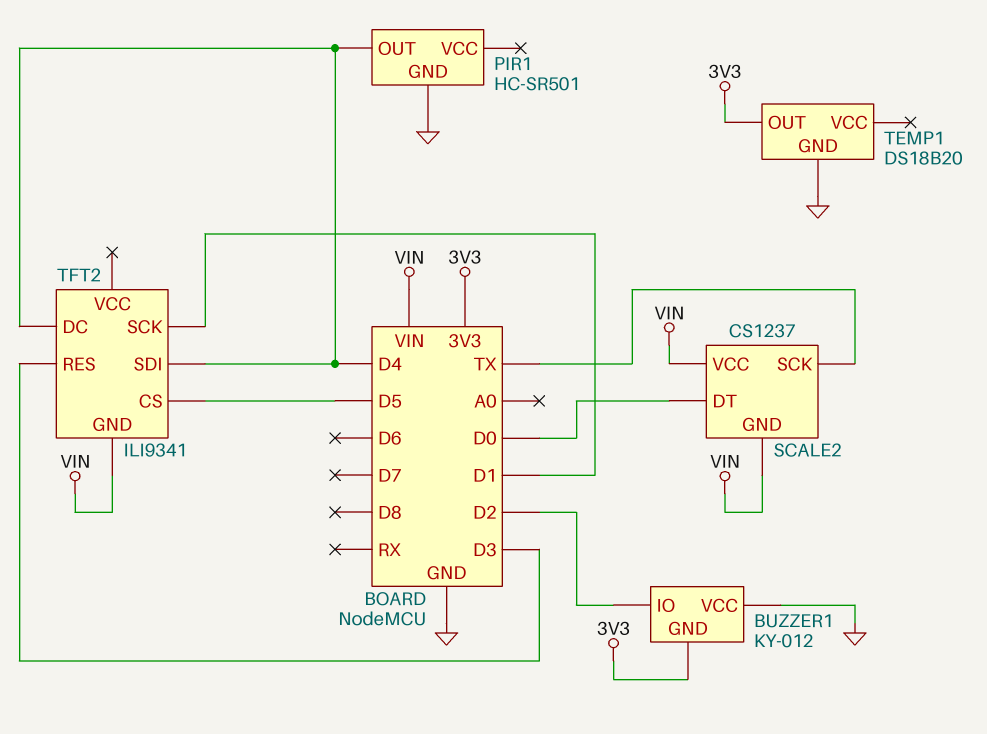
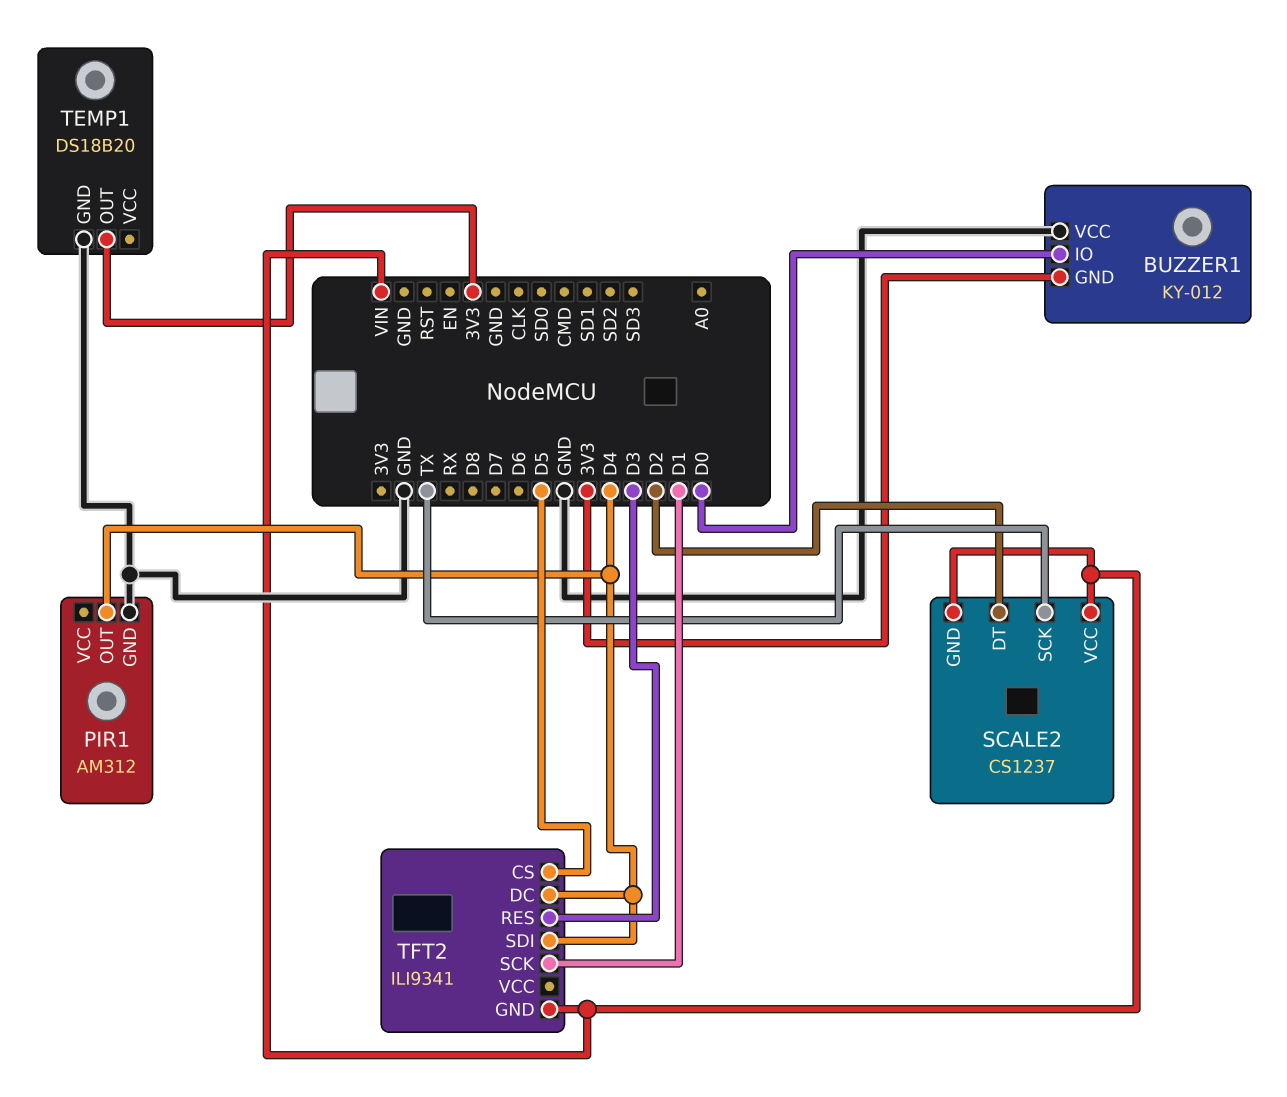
BUZZER1 pin IO: D2 -> D0
PIR1: HC-SR501 -> AM312
SCALE2 pin DT: D0 -> D2

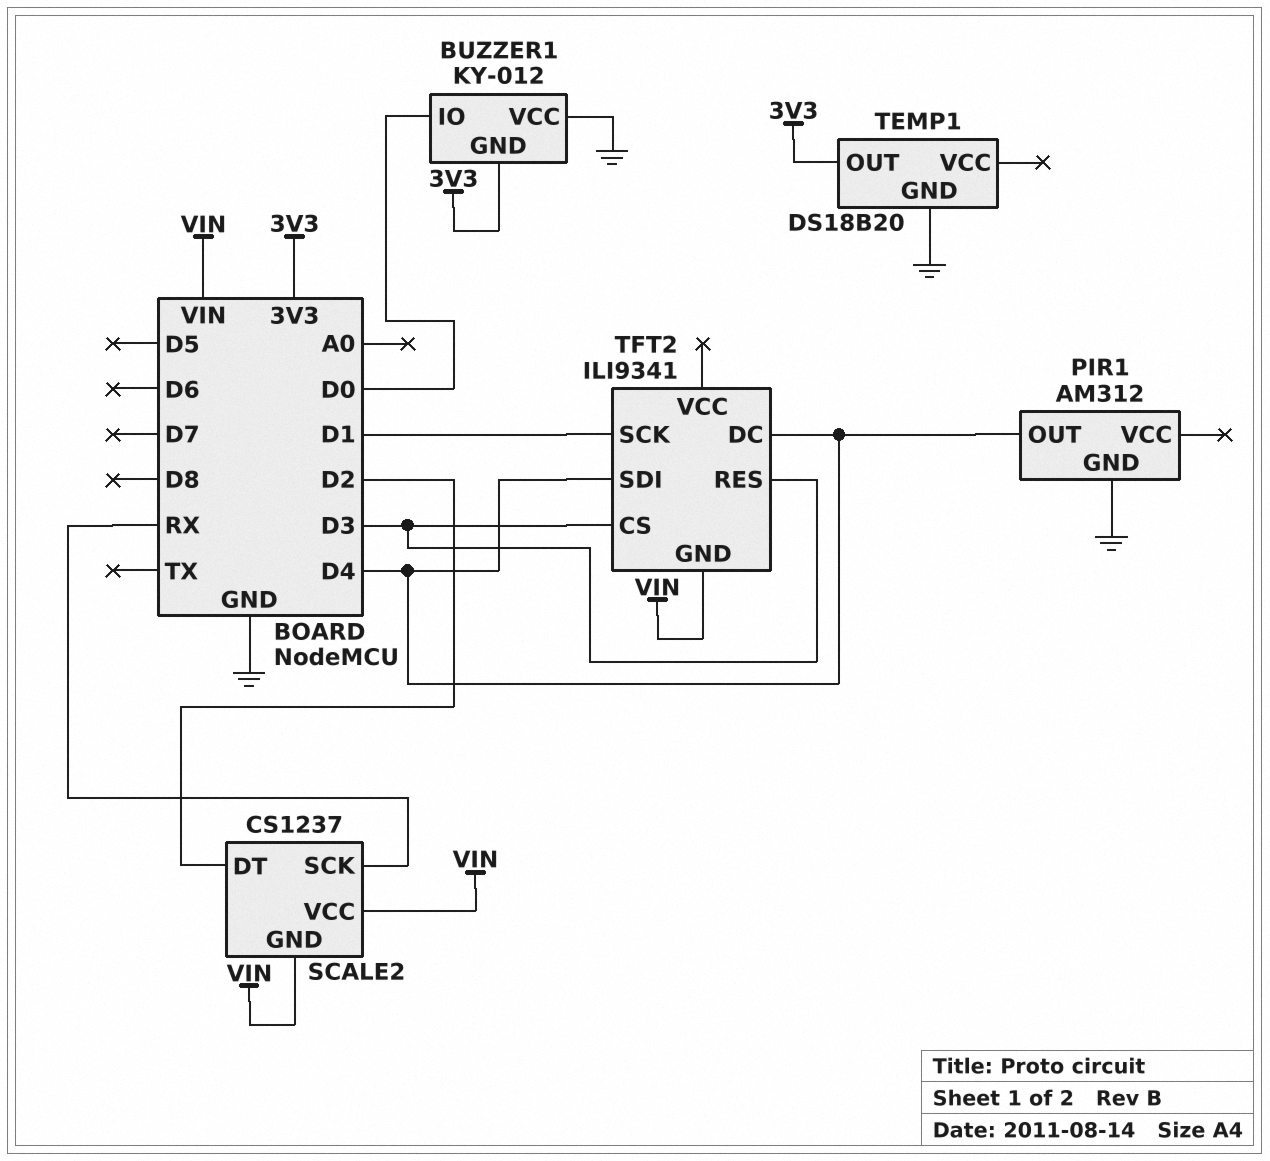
SCALE2 pin SCK: TX -> RX
TFT2 pin CS: D5 -> D3

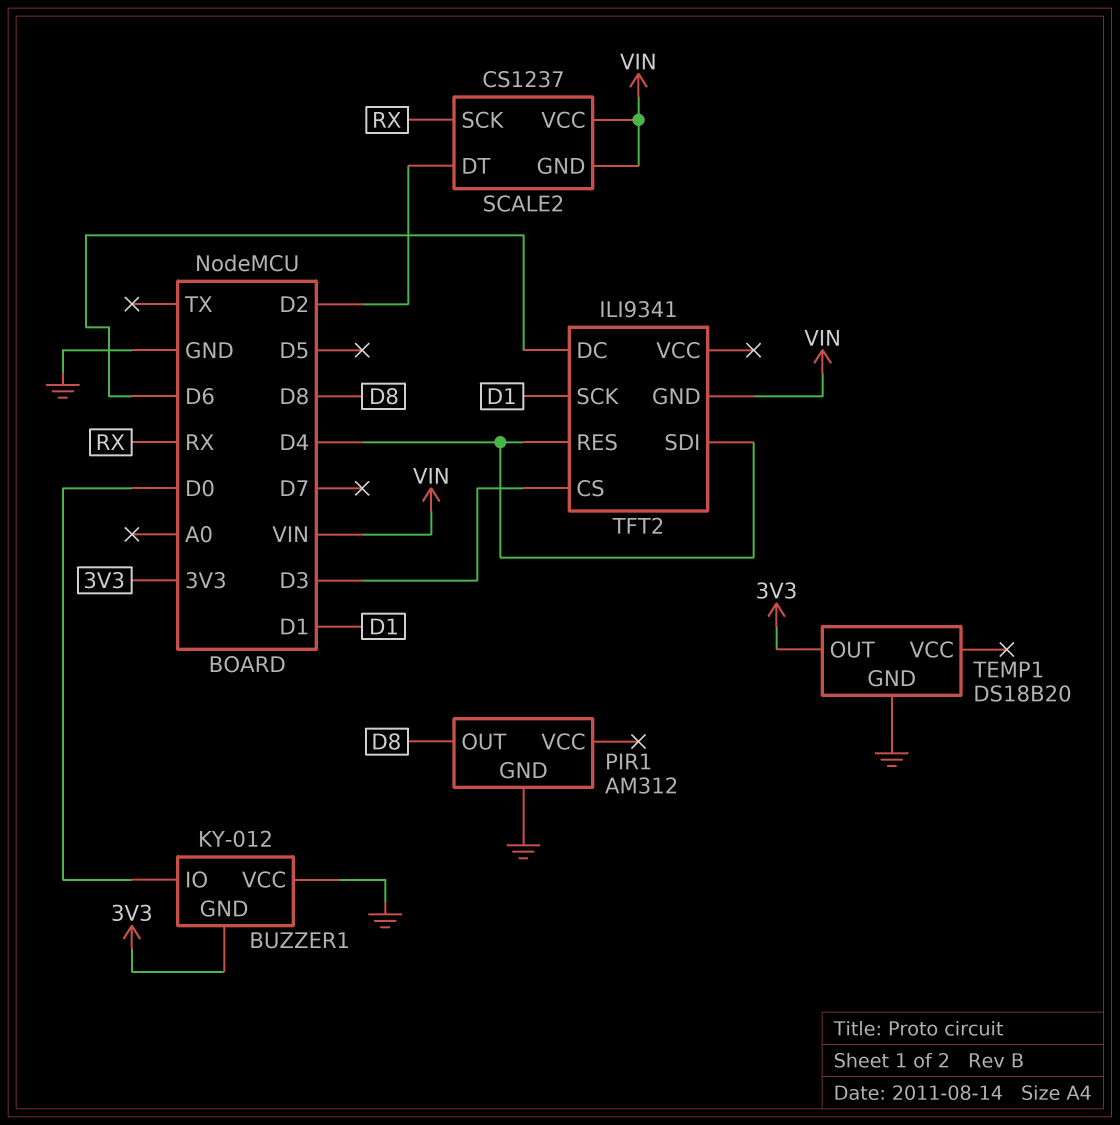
PIR1 pin OUT: D4 -> D8
TFT2 pin DC: D4 -> D6
TFT2 pin RES: D3 -> D4

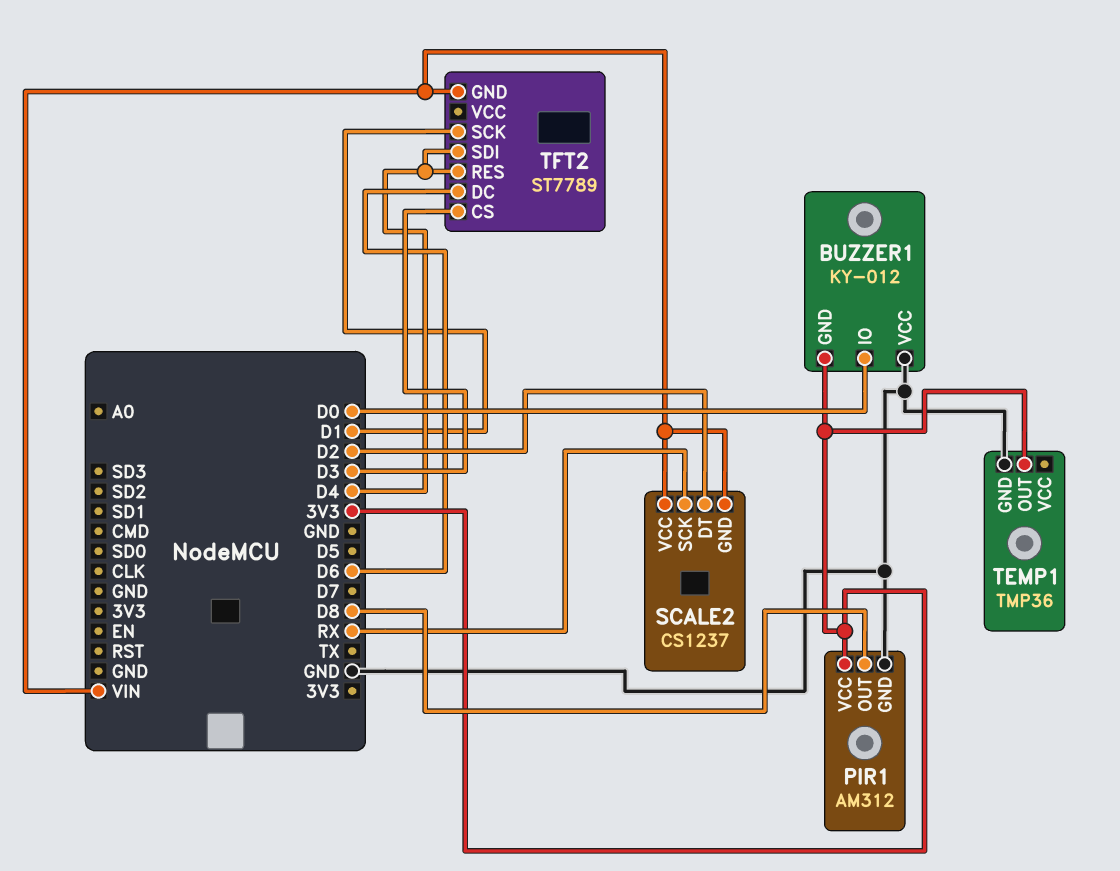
PIR1 pin VCC: none -> 3V3
TEMP1: DS18B20 -> TMP36
TFT2: ILI9341 -> ST7789

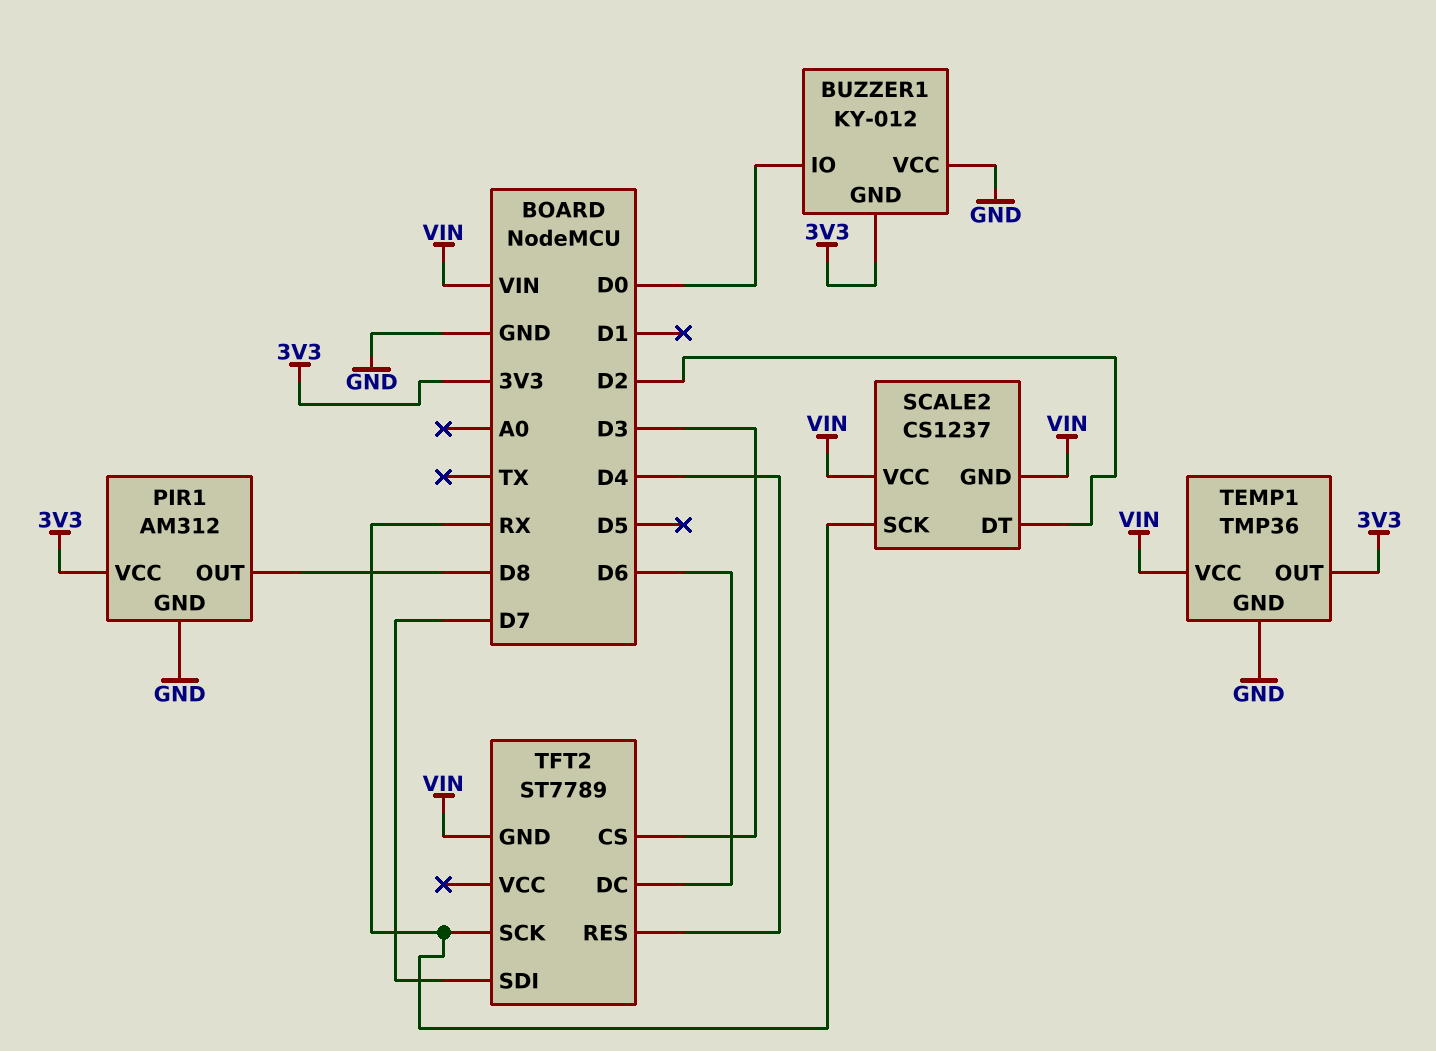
TEMP1 pin VCC: none -> VIN
TFT2 pin SCK: D1 -> RX
TFT2 pin SDI: D4 -> D7

